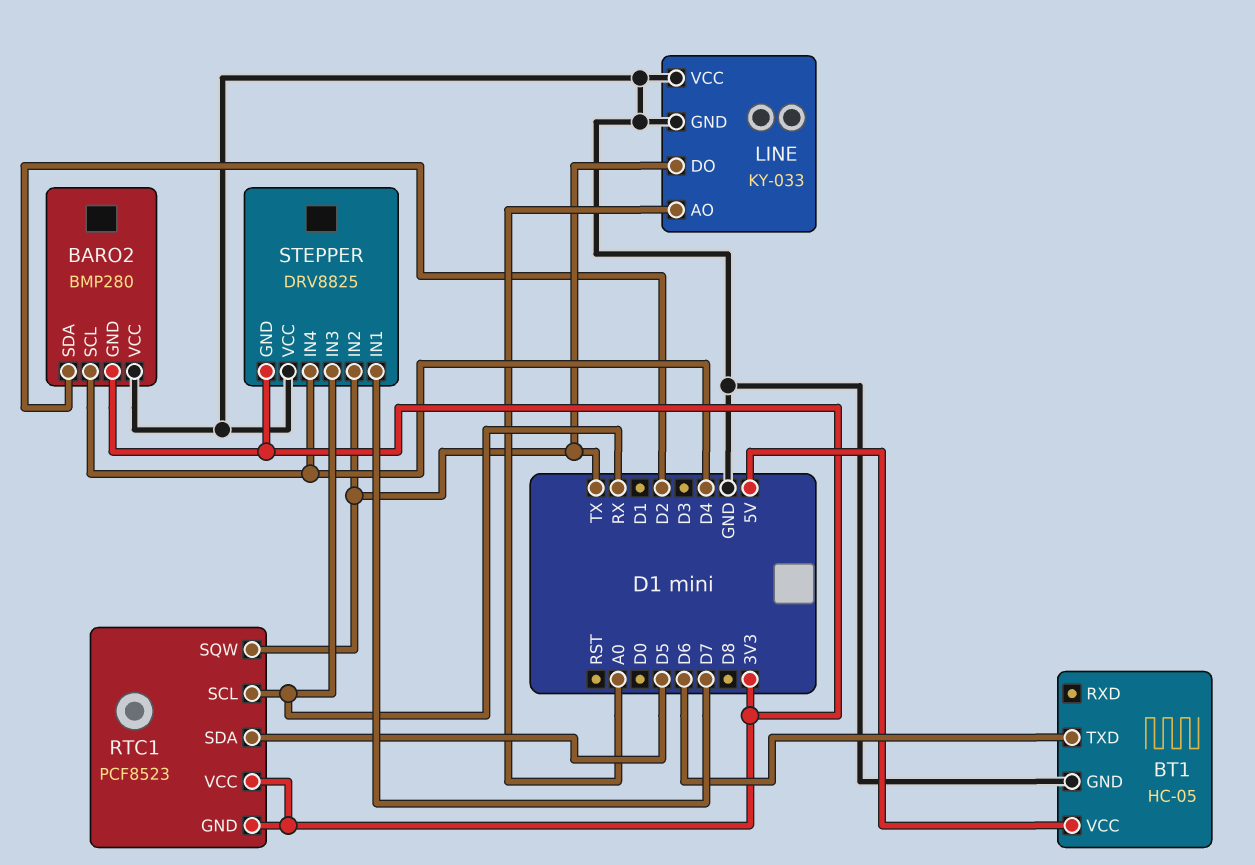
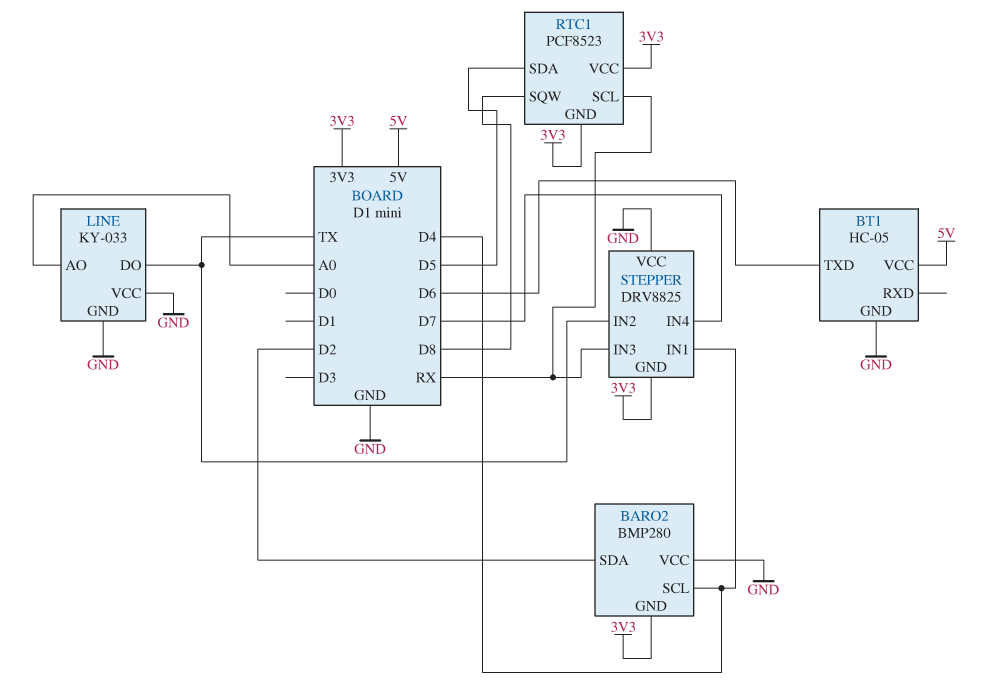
RTC1 pin SQW: TX -> D8
STEPPER pin IN1: D7 -> D4
STEPPER pin IN4: D4 -> D7

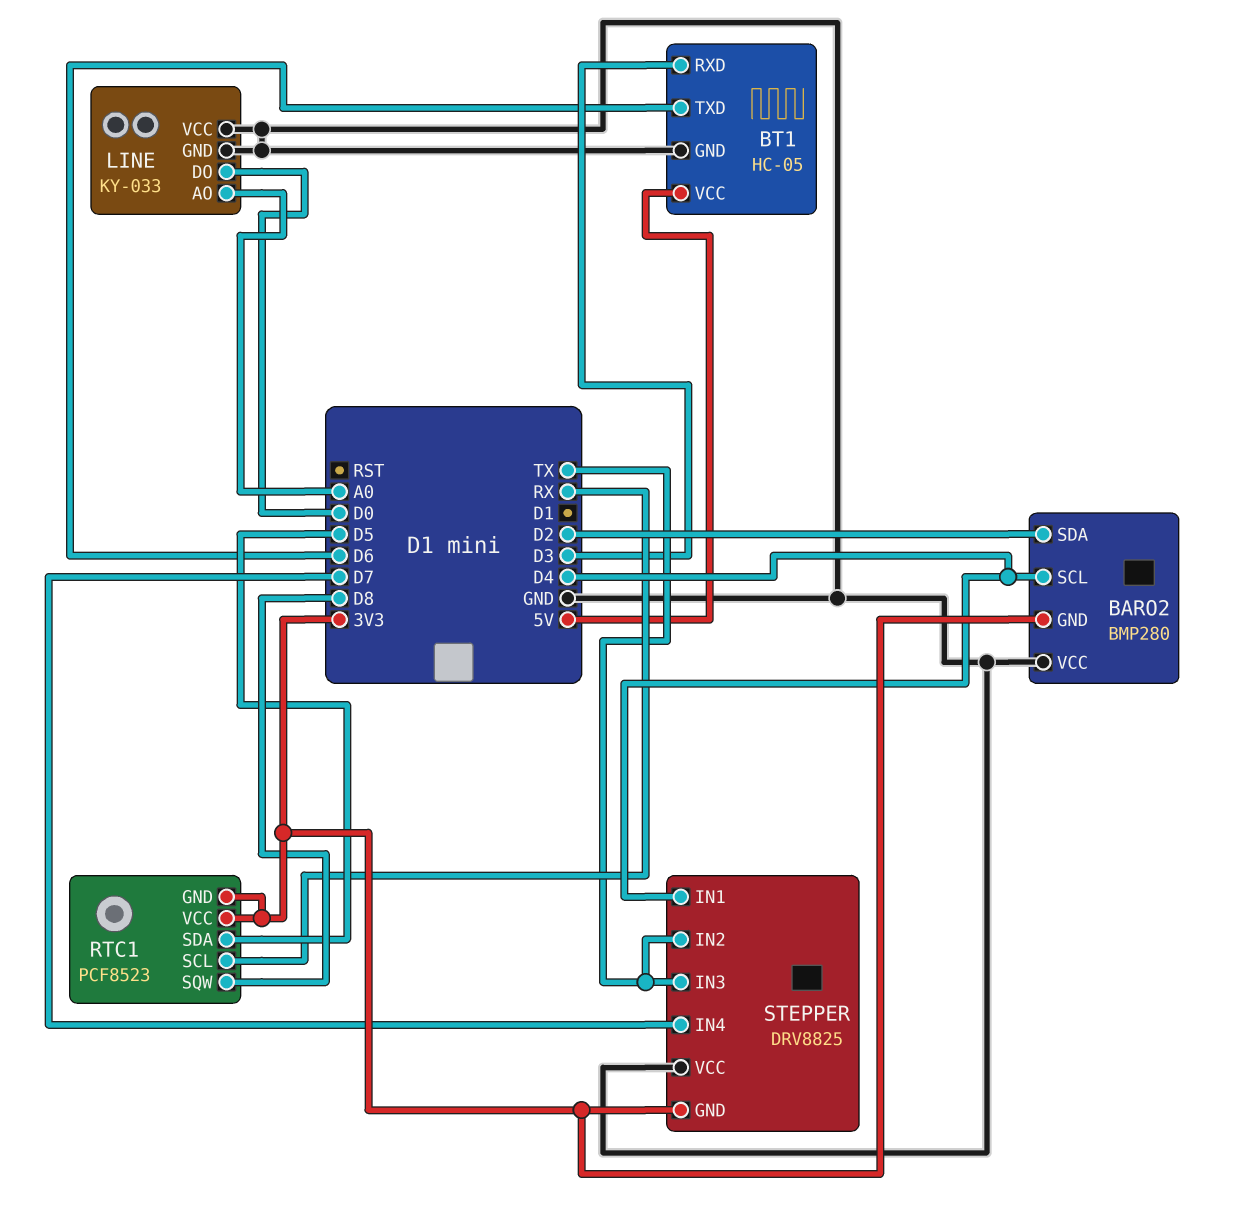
BT1 pin RXD: none -> D3
LINE pin DO: TX -> D0
STEPPER pin IN3: RX -> TX

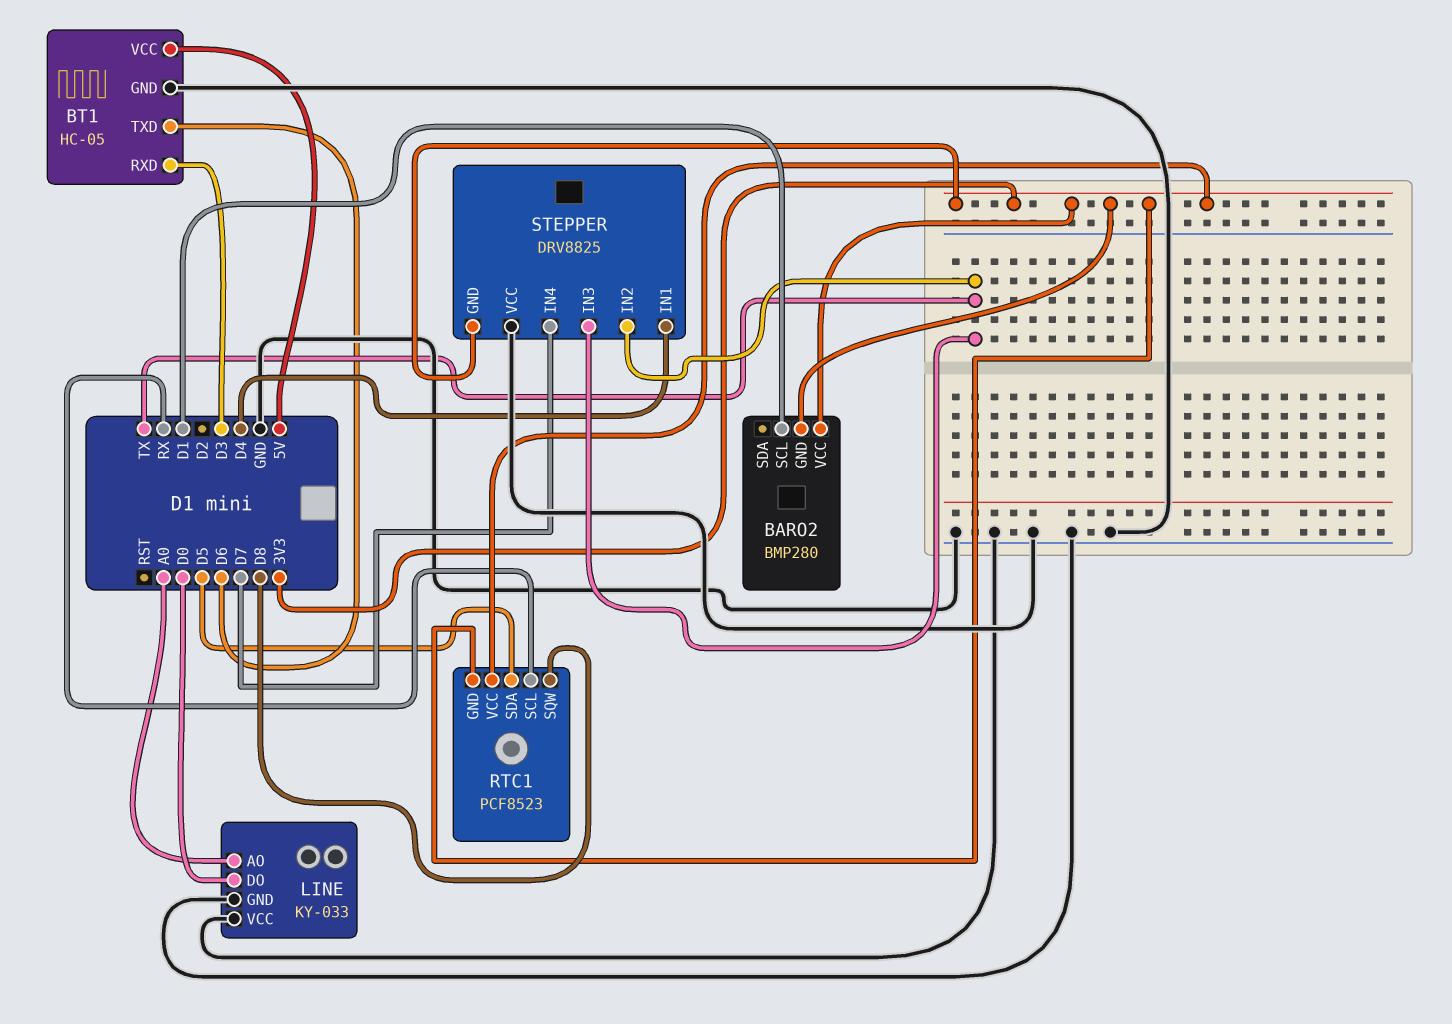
BARO2 pin SCL: D4 -> D1
BARO2 pin SDA: D2 -> none
BARO2 pin VCC: GND -> 3V3

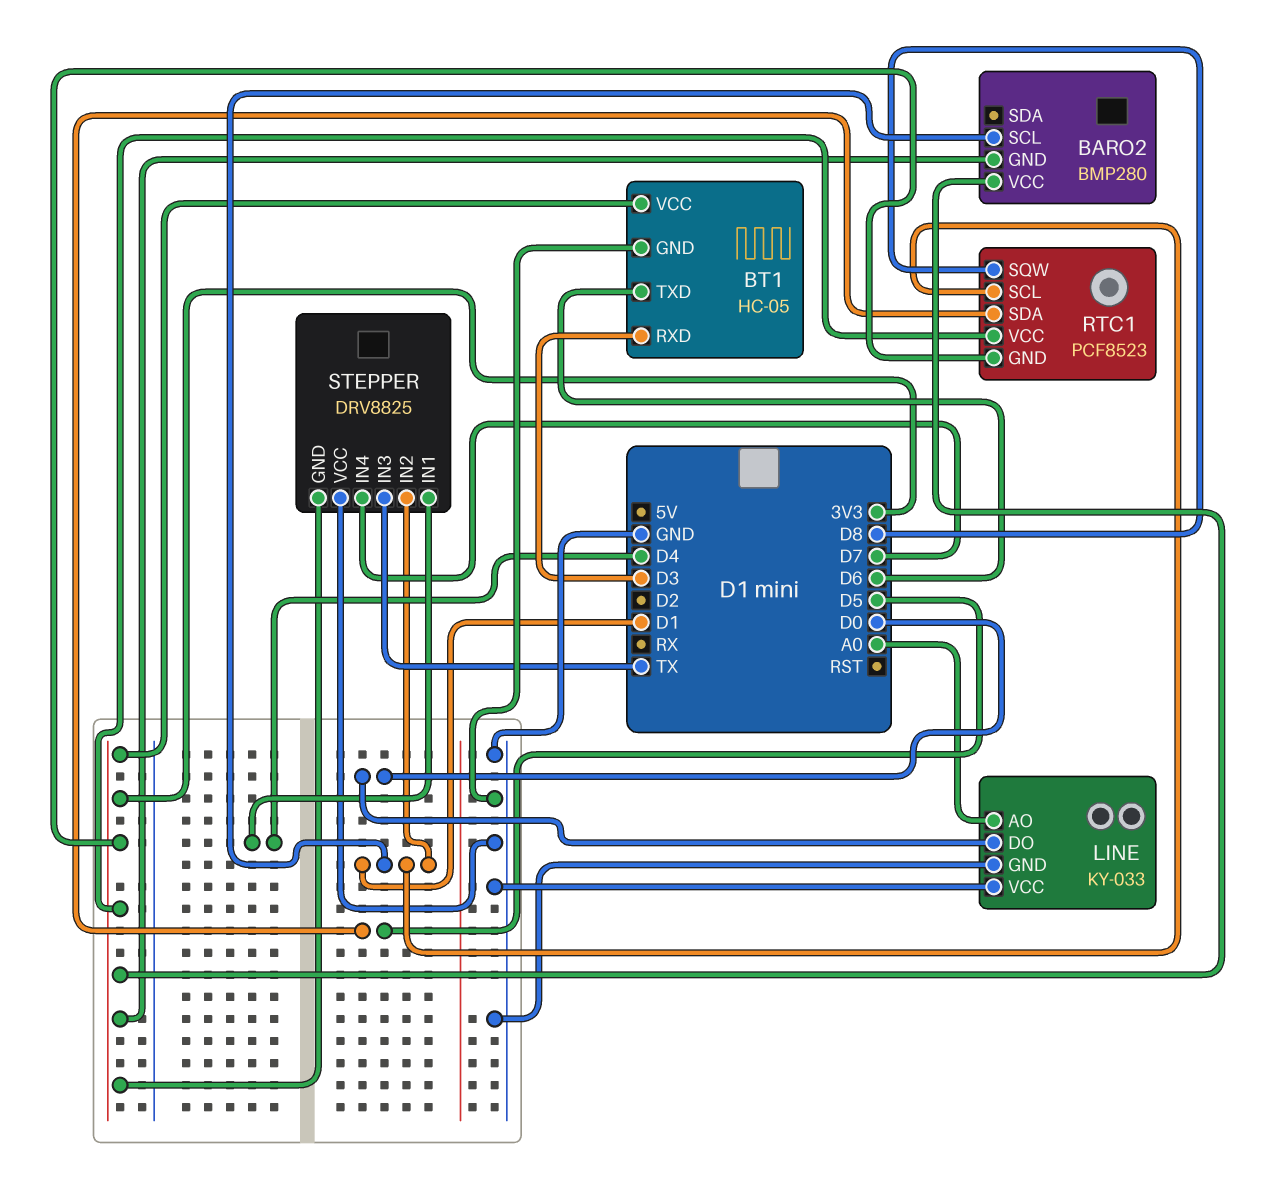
BT1 pin VCC: 5V -> 3V3
RTC1 pin SCL: RX -> D1
STEPPER pin IN2: TX -> D1

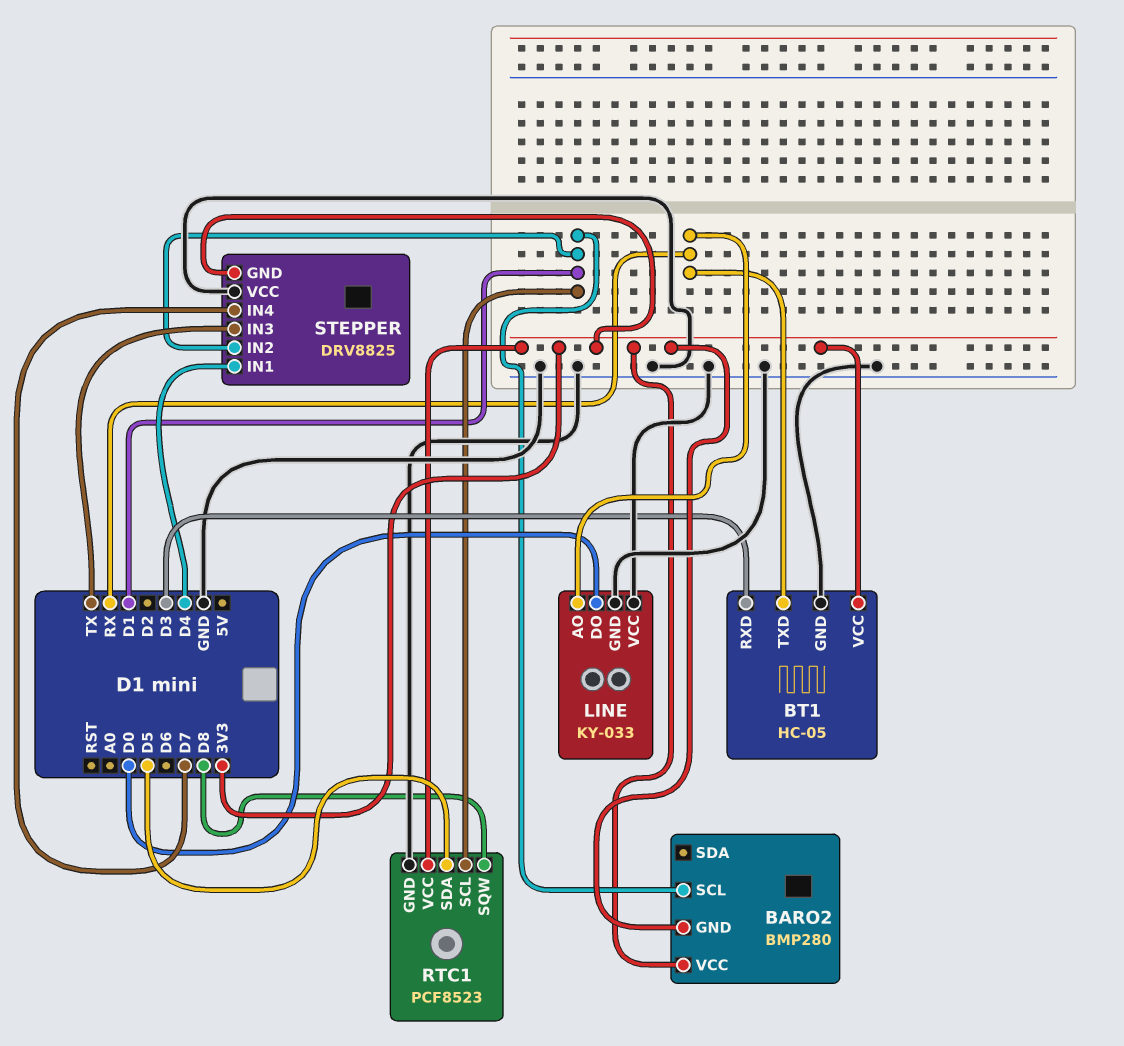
BT1 pin TXD: D6 -> RX
LINE pin AO: A0 -> RX
RTC1 pin GND: 3V3 -> GND

